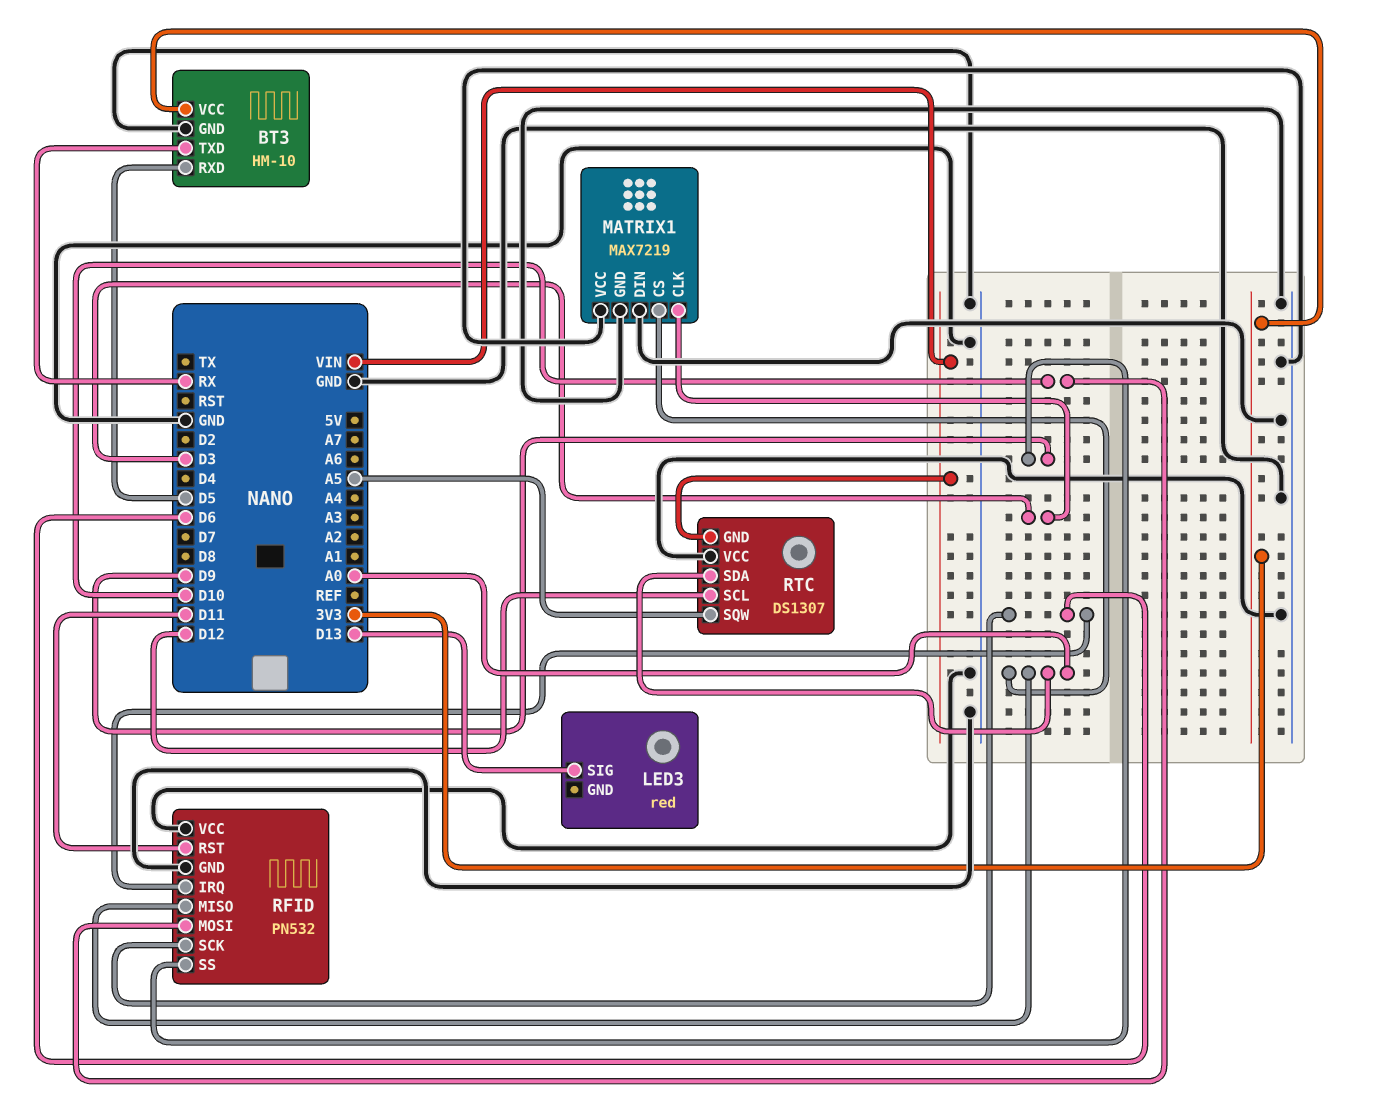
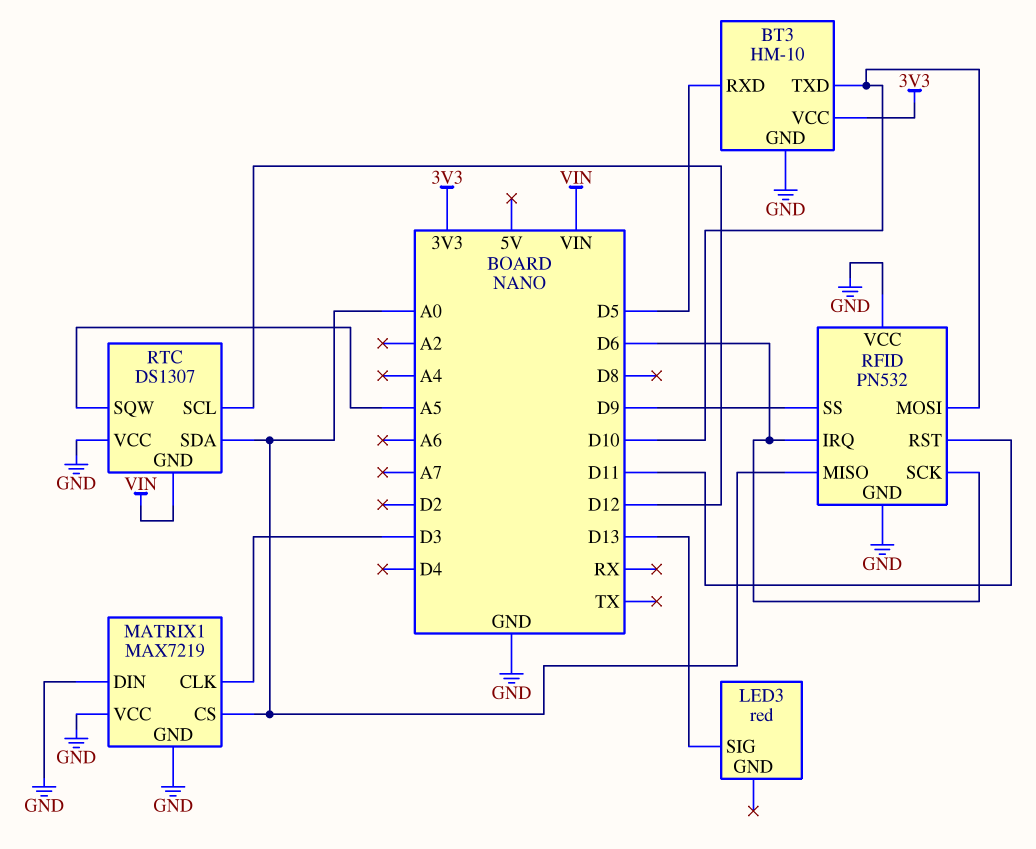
BT3 pin TXD: RX -> D10

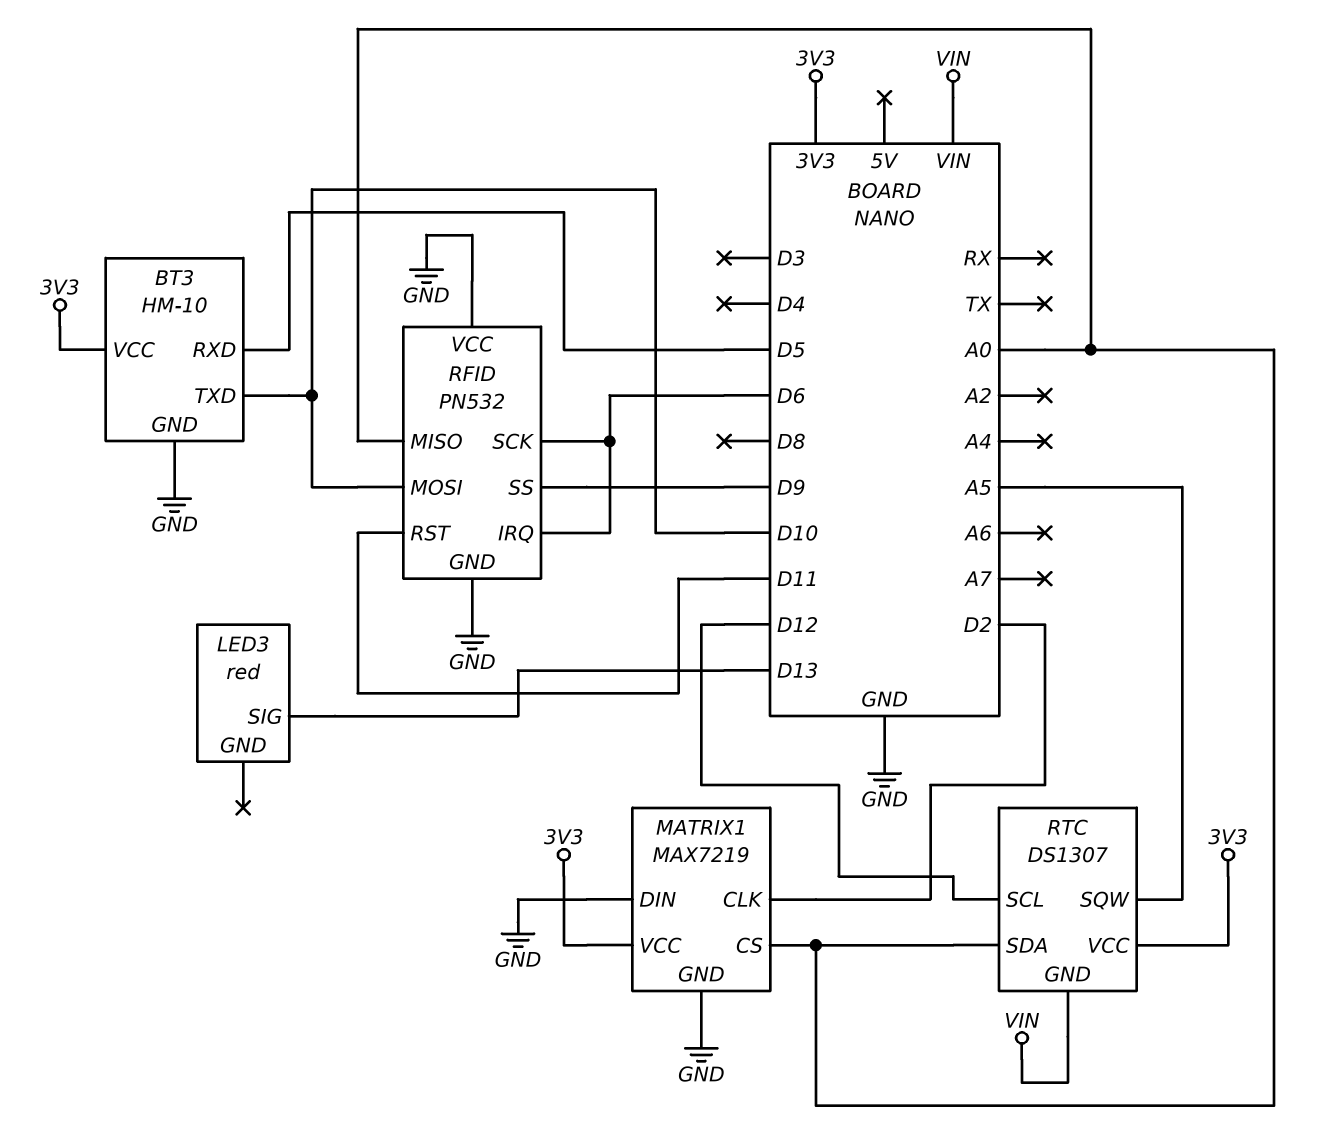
MATRIX1 pin CLK: D3 -> D2
MATRIX1 pin VCC: GND -> 3V3
RTC pin VCC: GND -> 3V3

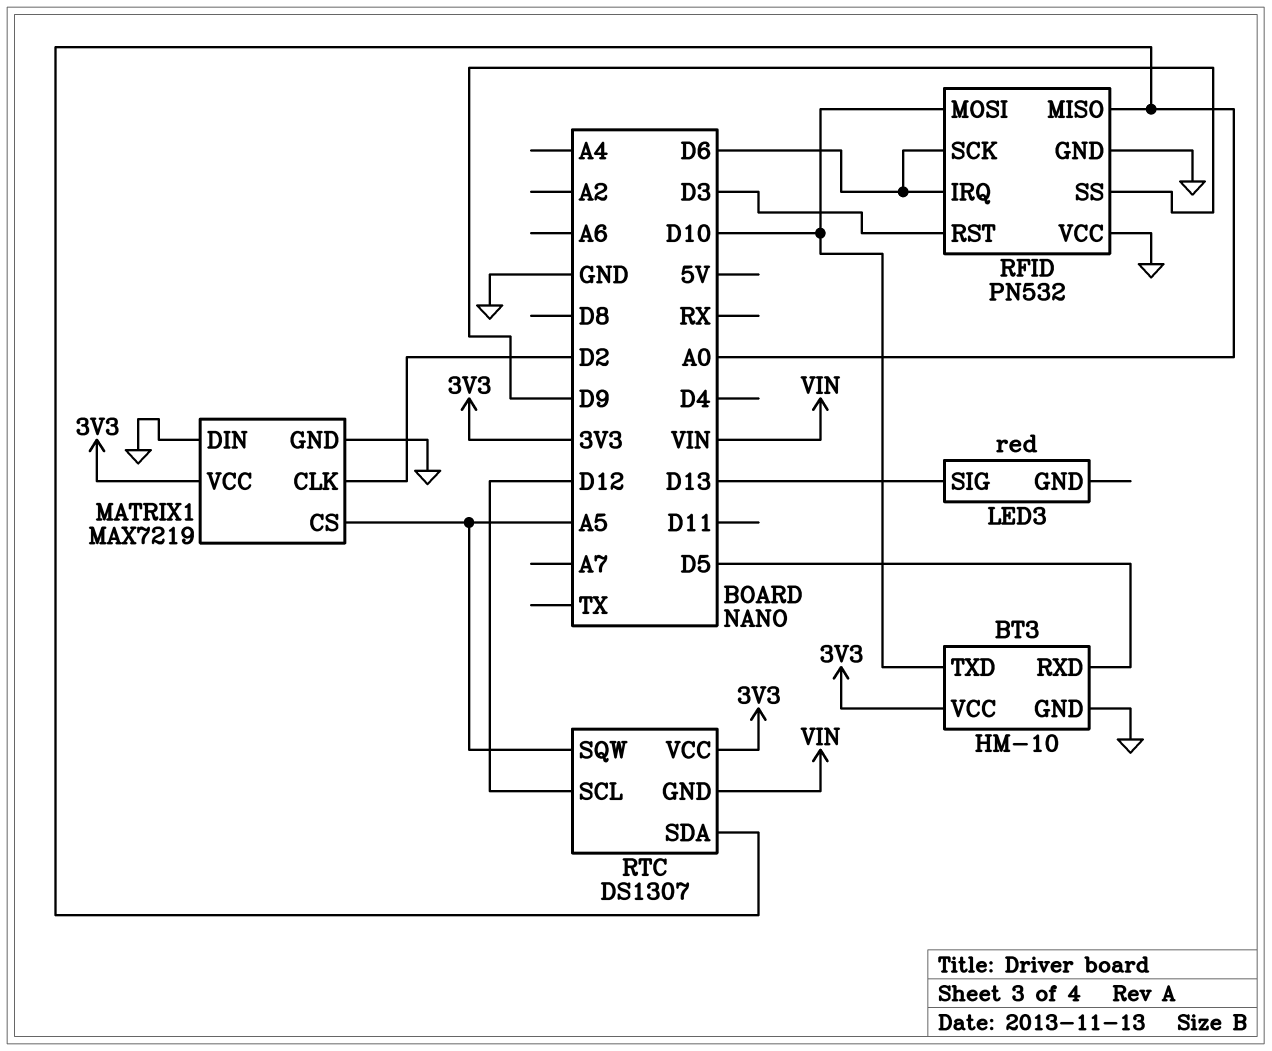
MATRIX1 pin CS: A0 -> A5
RFID pin RST: D11 -> D3

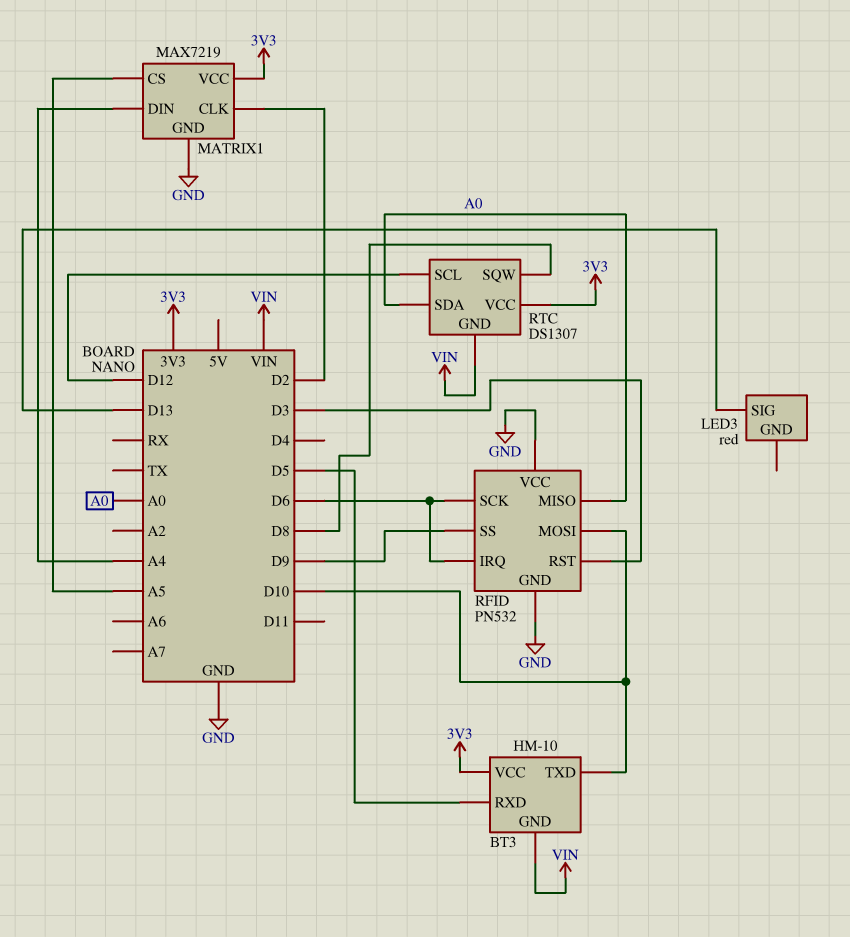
BT3 pin GND: GND -> VIN
MATRIX1 pin DIN: GND -> A4
RTC pin SQW: A5 -> D8

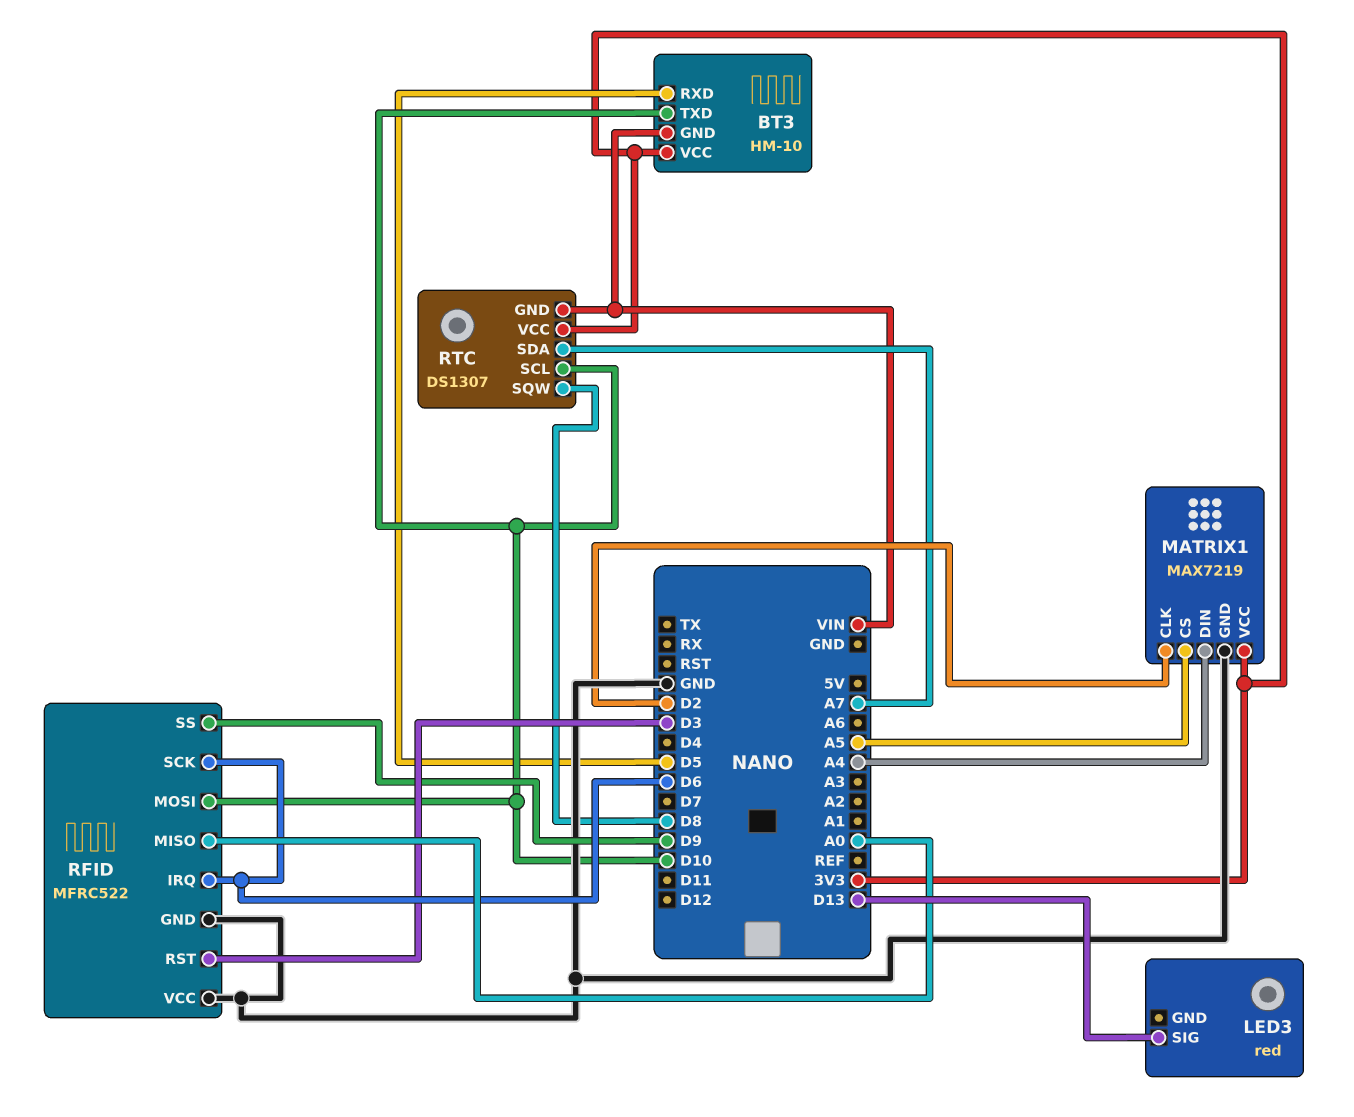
RFID: PN532 -> MFRC522
RTC pin SCL: D12 -> D10
RTC pin SDA: A0 -> A7

